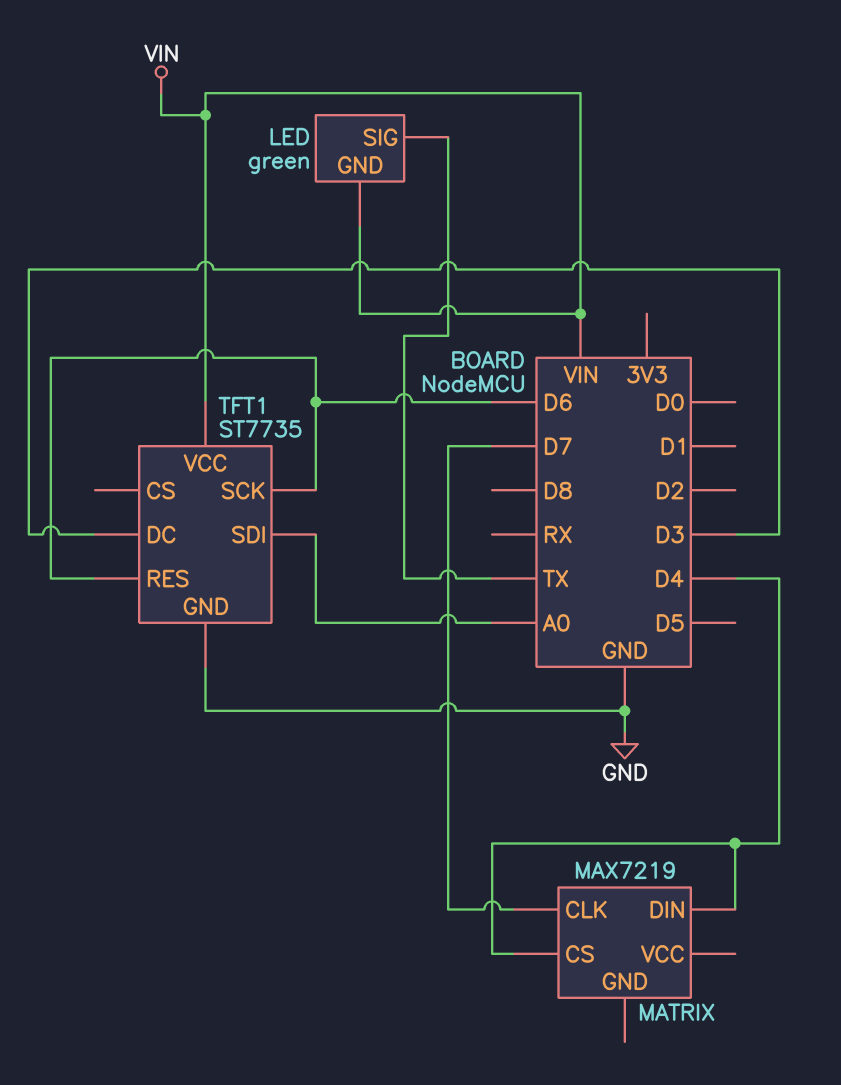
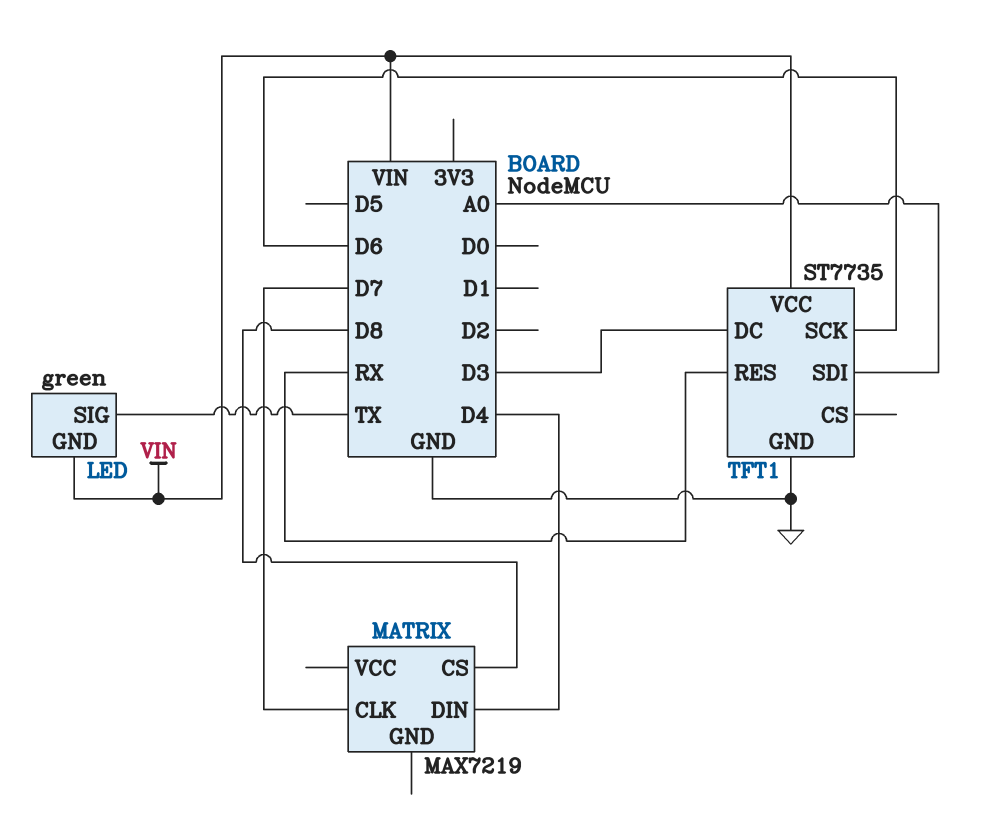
MATRIX pin CS: D4 -> D8
TFT1 pin RES: D6 -> RX

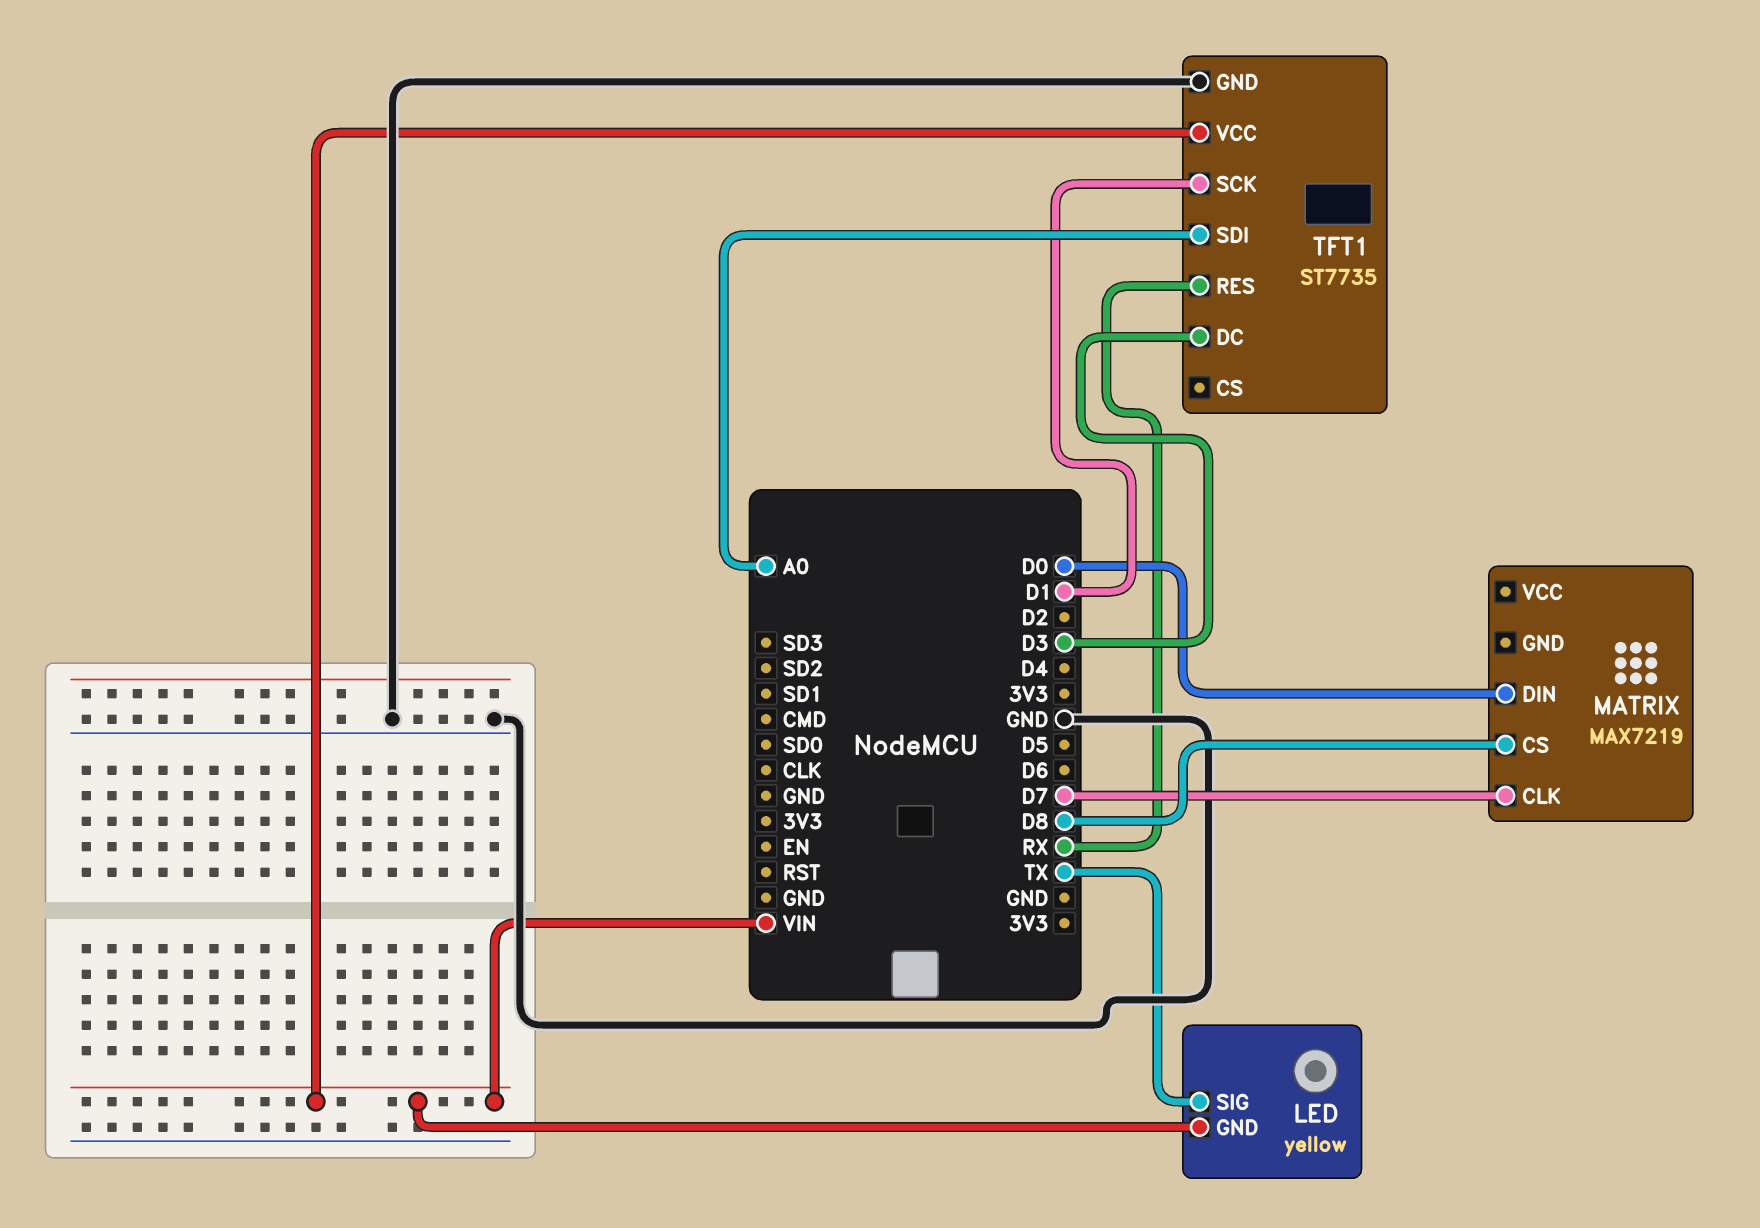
LED: green -> yellow
MATRIX pin DIN: D4 -> D0
TFT1 pin SCK: D6 -> D1

